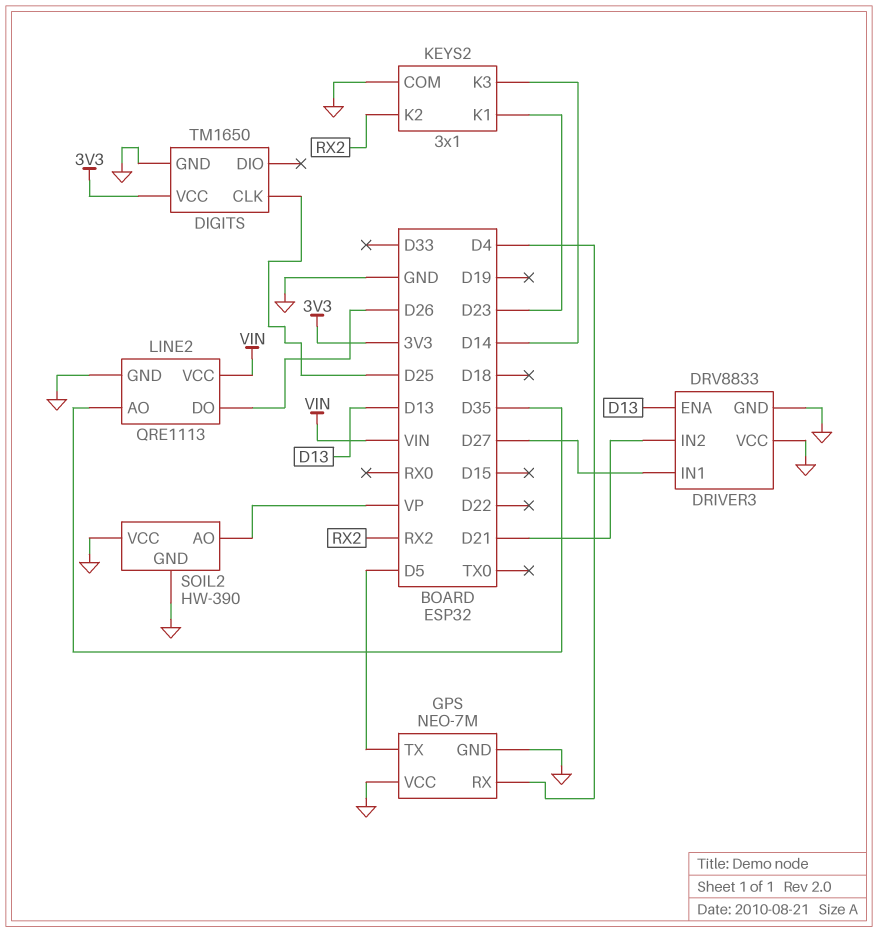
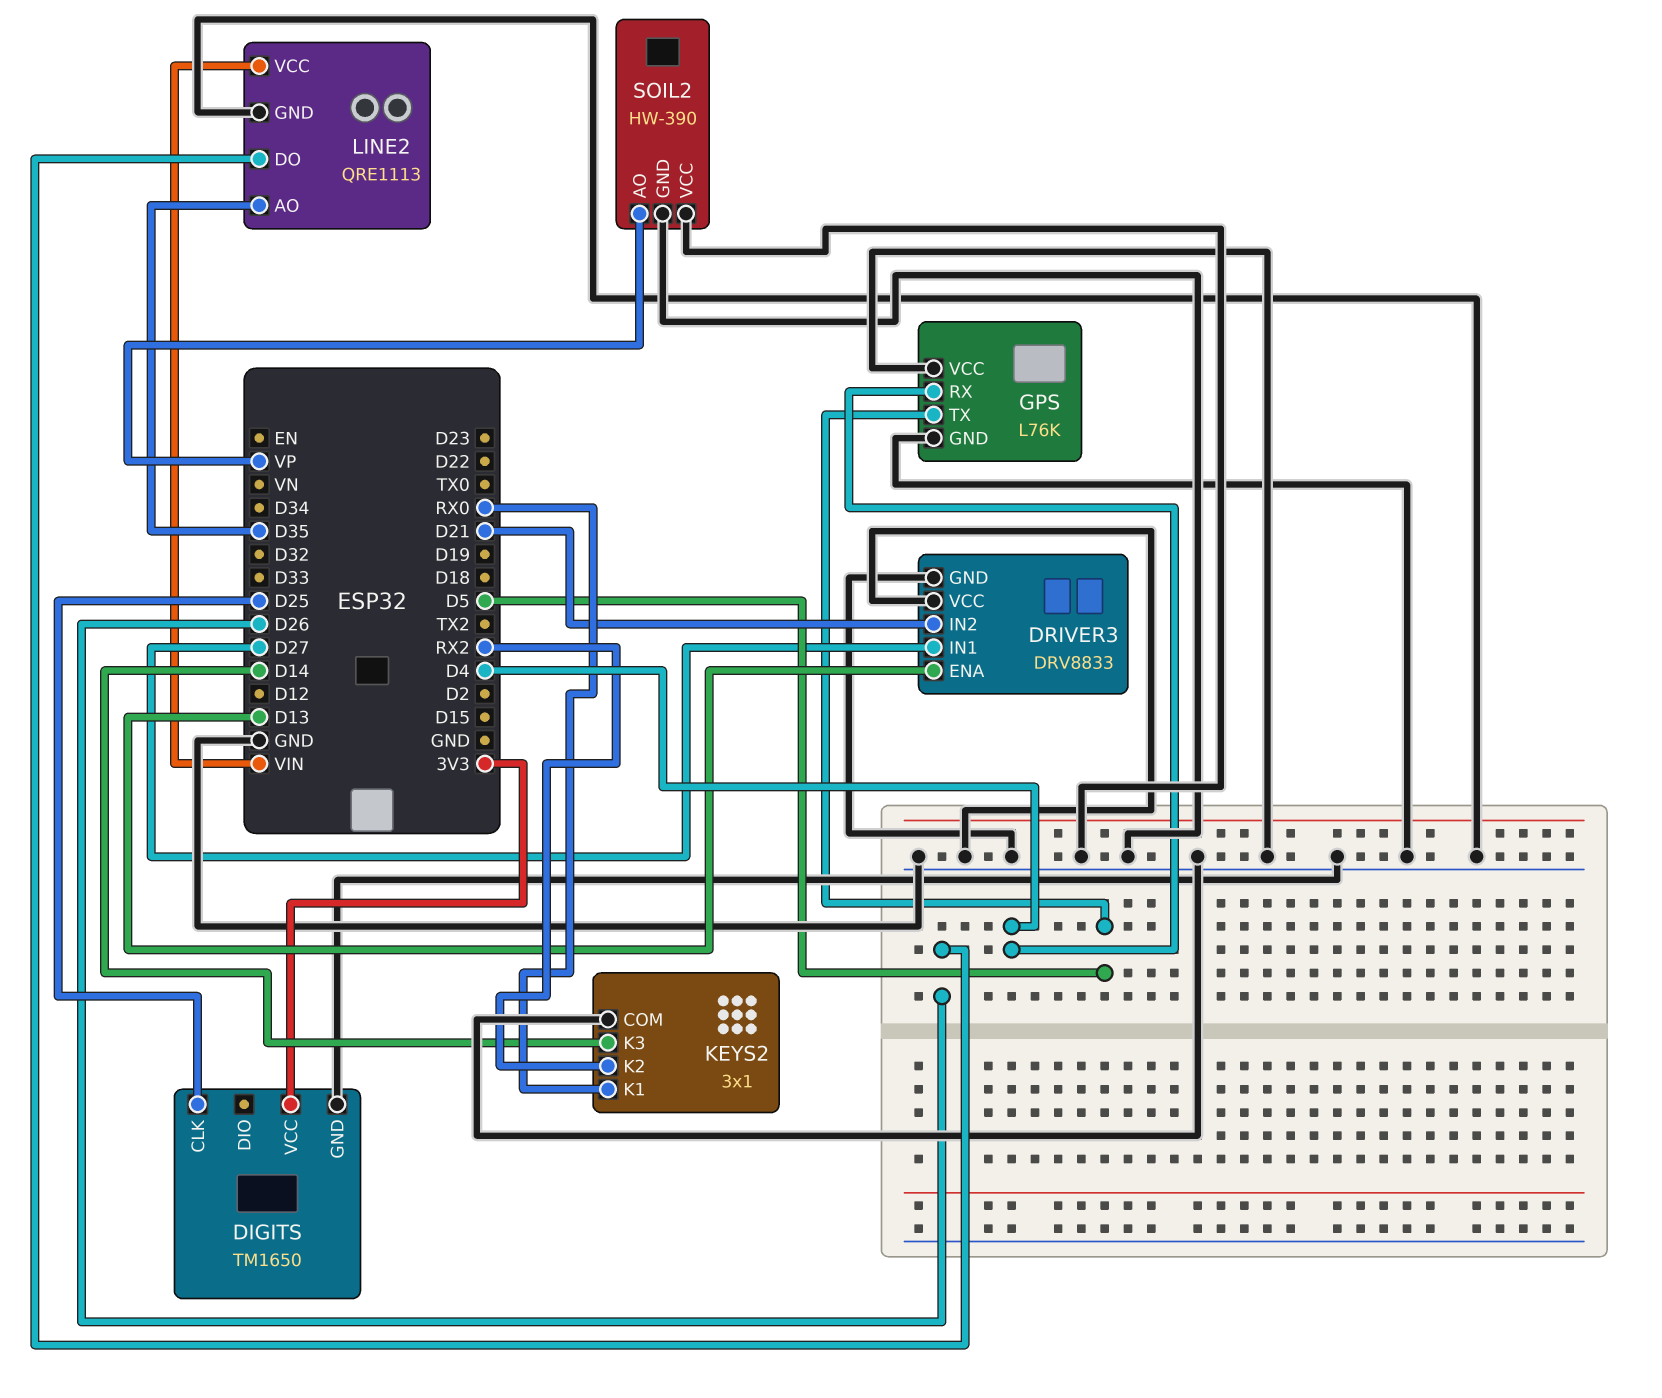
GPS: NEO-7M -> L76K
KEYS2 pin K1: D23 -> RX0

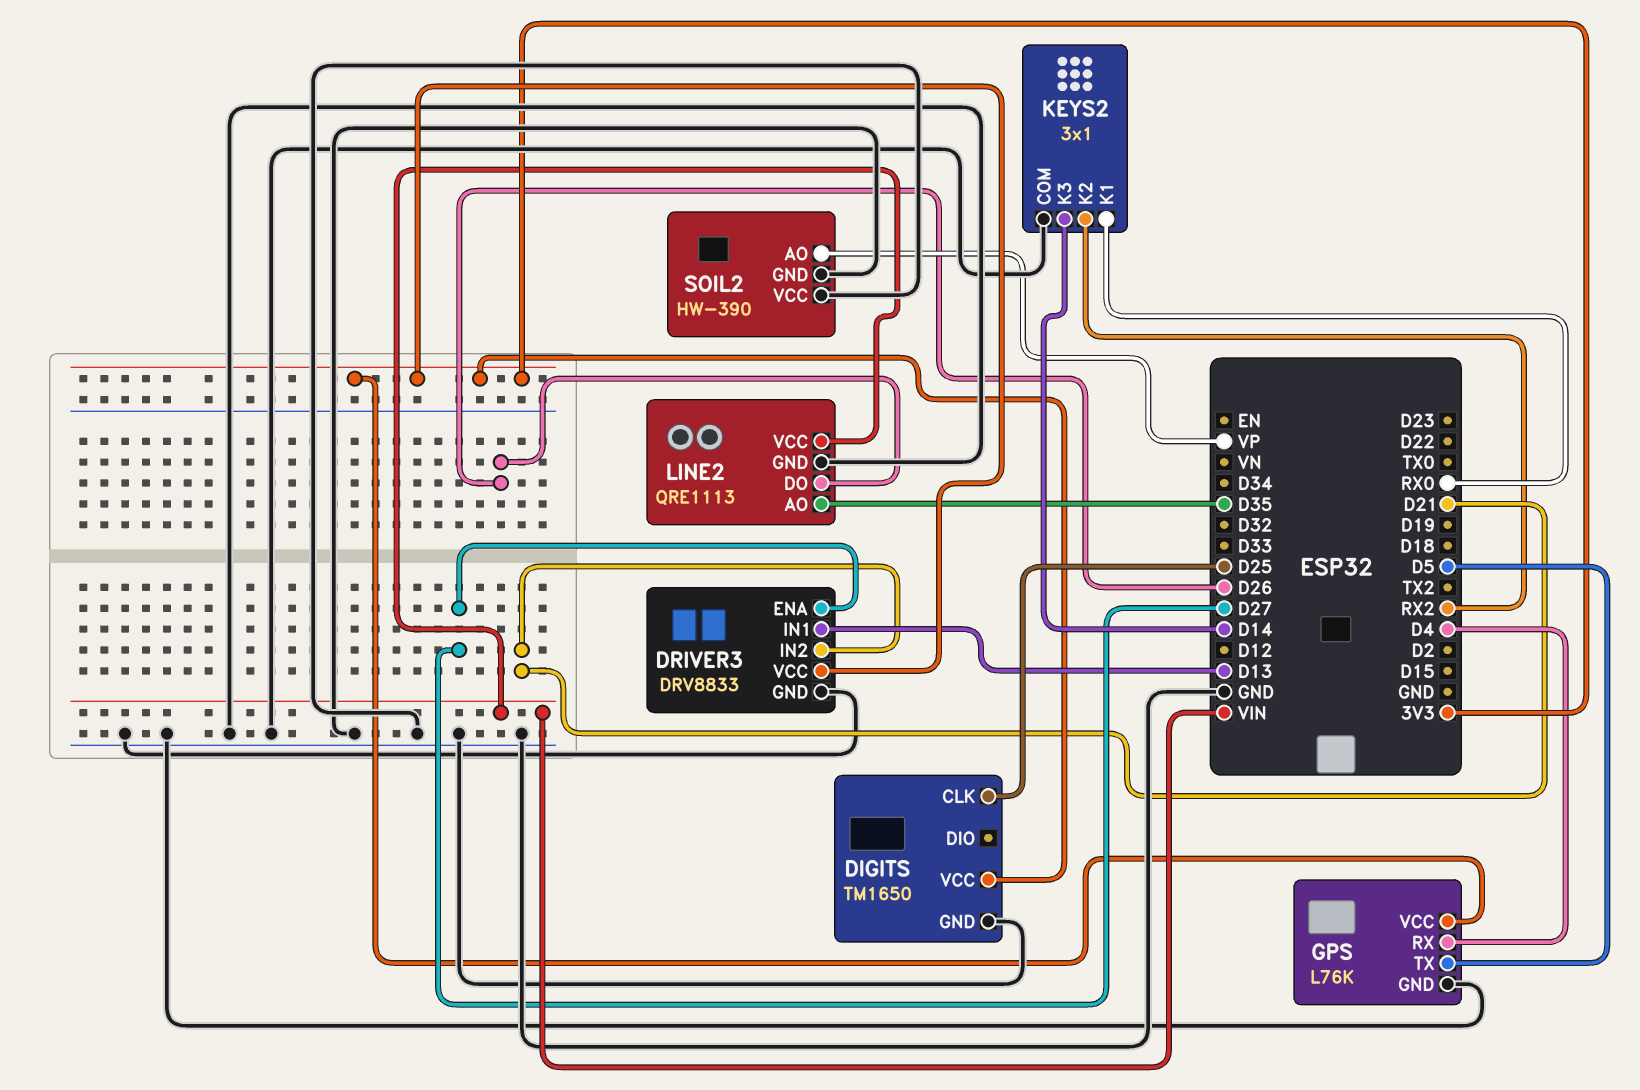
DRIVER3 pin ENA: D13 -> D27
DRIVER3 pin IN1: D27 -> D13
DRIVER3 pin VCC: GND -> 3V3
GPS pin VCC: GND -> 3V3

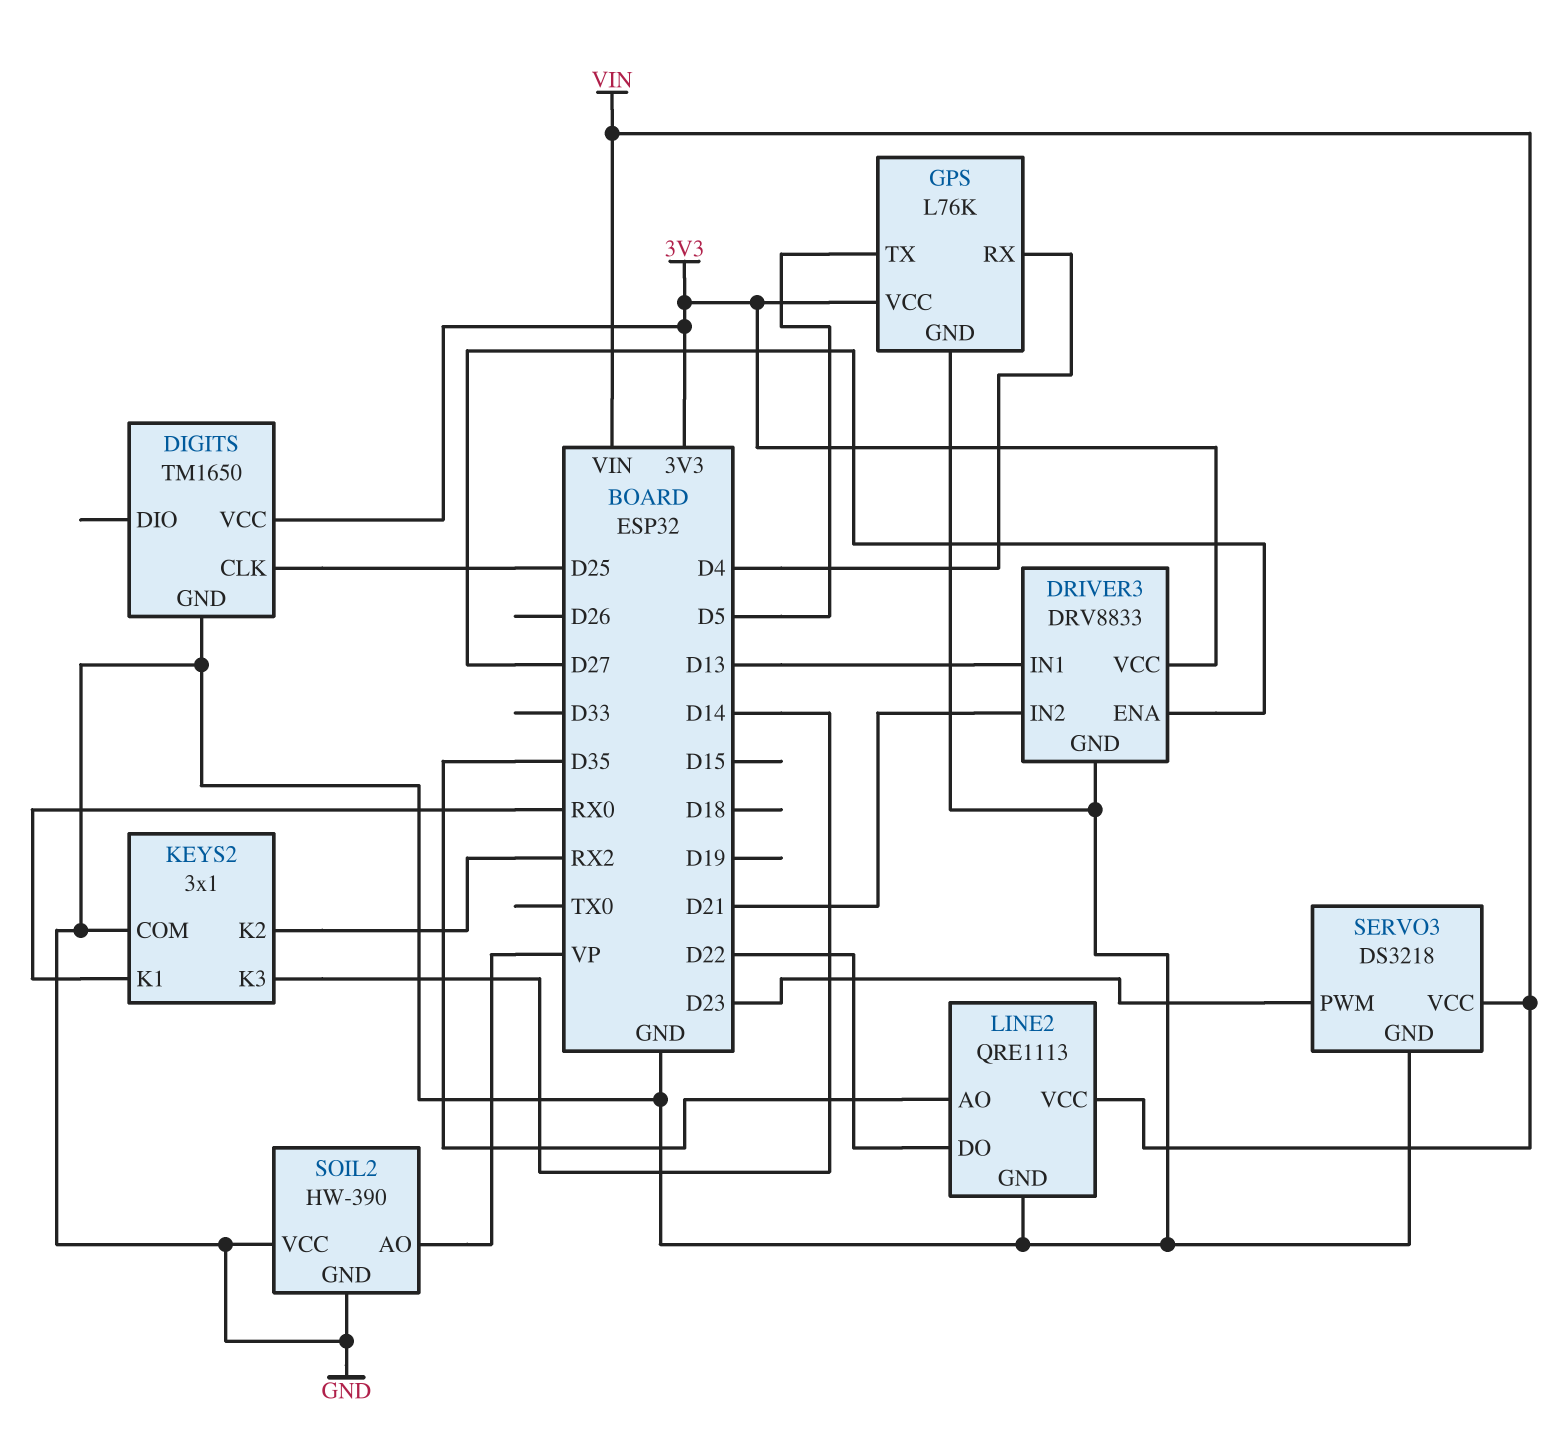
LINE2 pin DO: D26 -> D22
SERVO3: none -> DS3218
SERVO3 pin GND: none -> GND
SERVO3 pin PWM: none -> D23
SERVO3 pin VCC: none -> VIN

